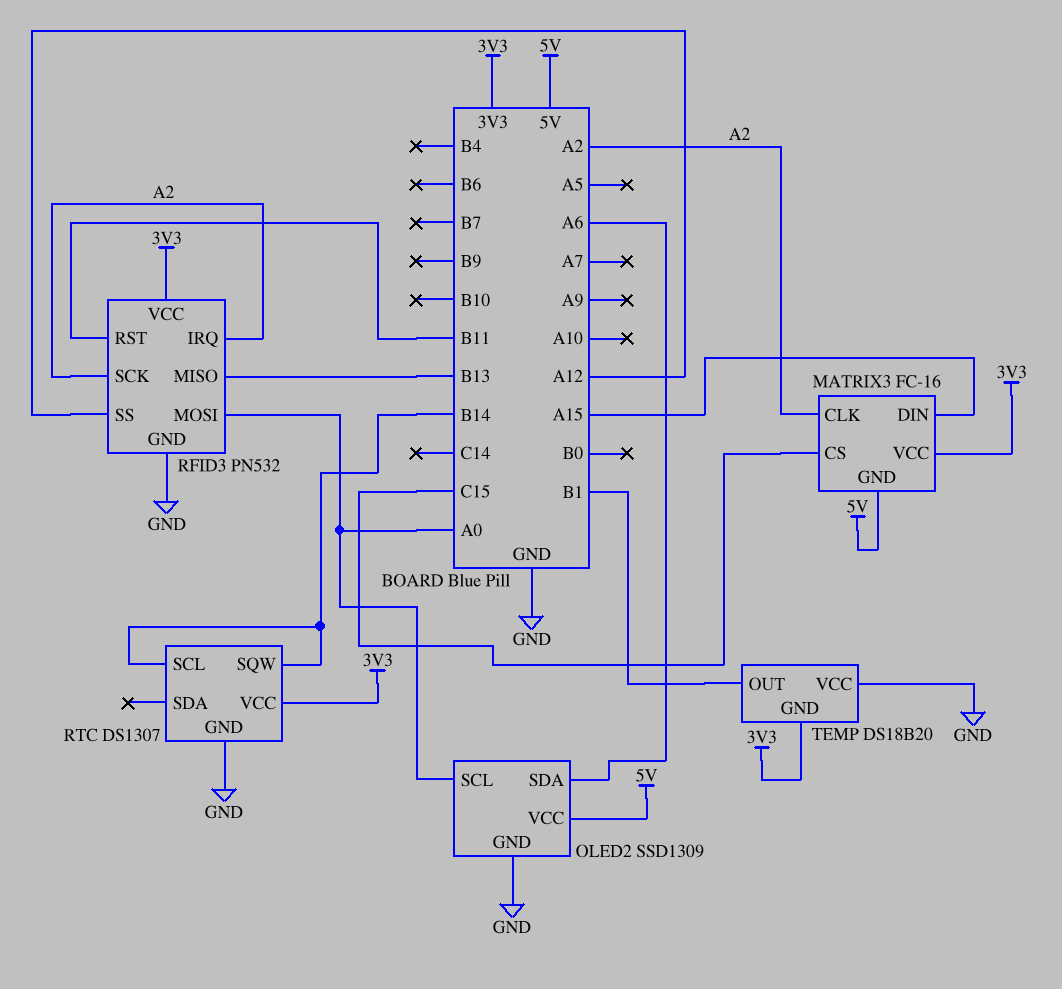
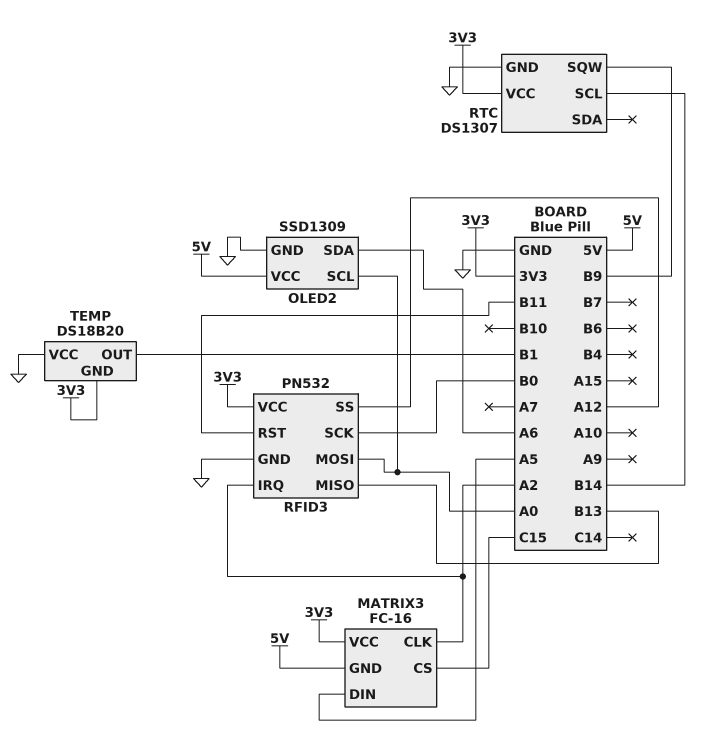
MATRIX3 pin DIN: A15 -> A5
RFID3 pin SCK: A2 -> B0
RTC pin SQW: B14 -> B9

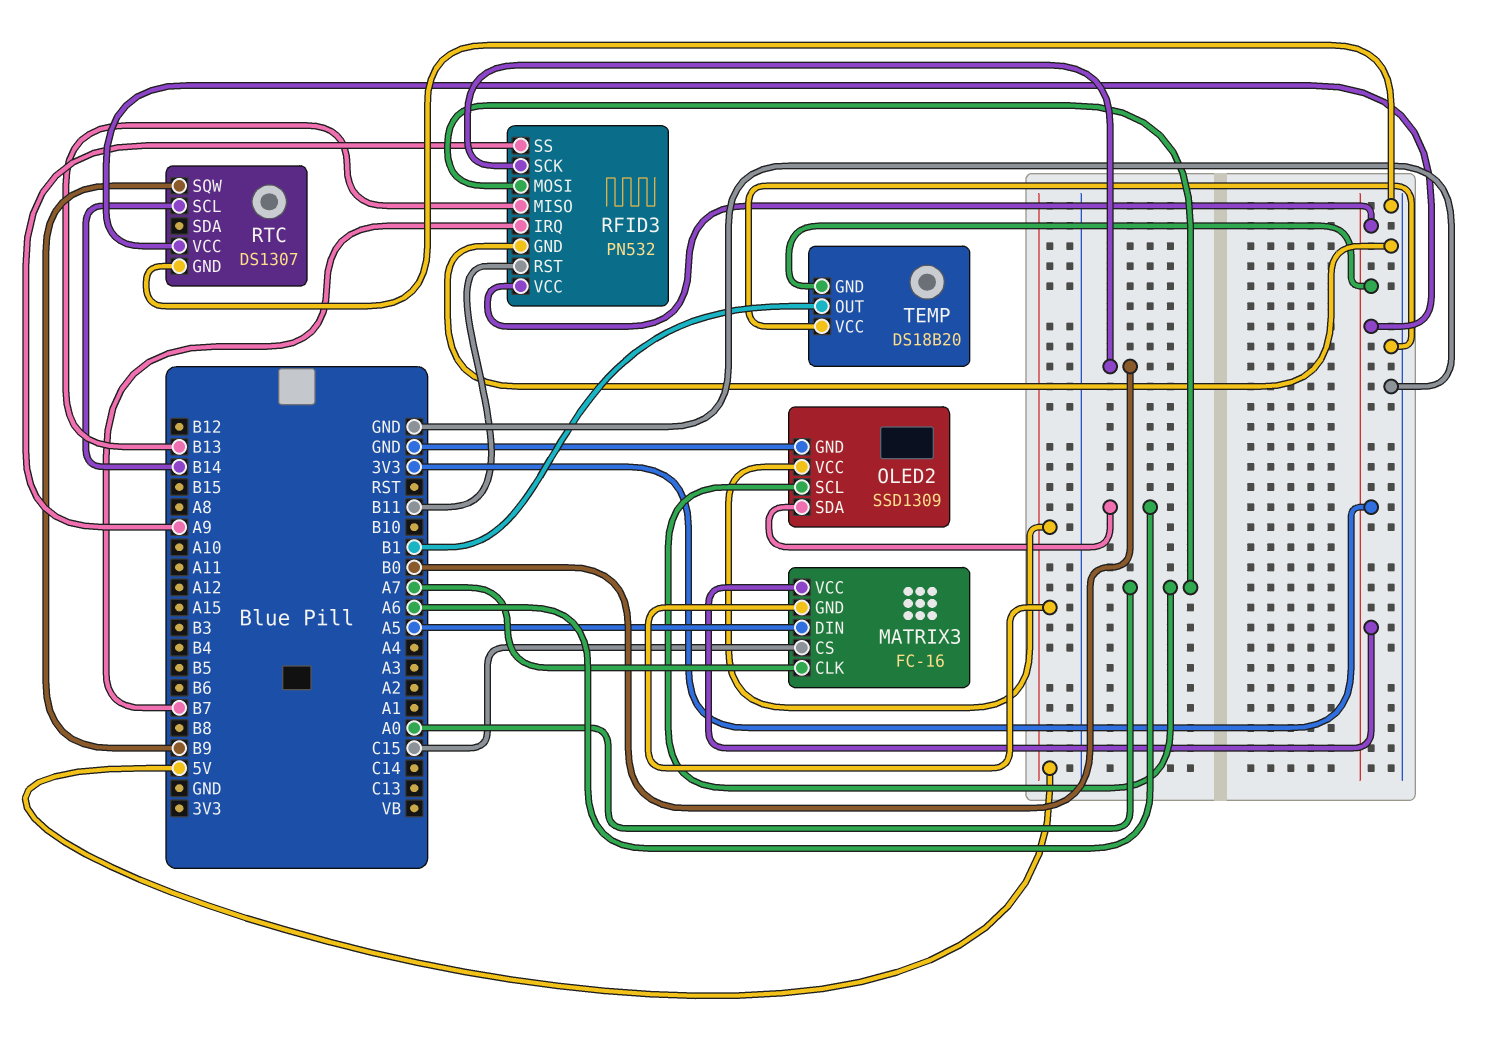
MATRIX3 pin CLK: A2 -> A7
RFID3 pin IRQ: A2 -> B7
RFID3 pin SS: A12 -> A9

